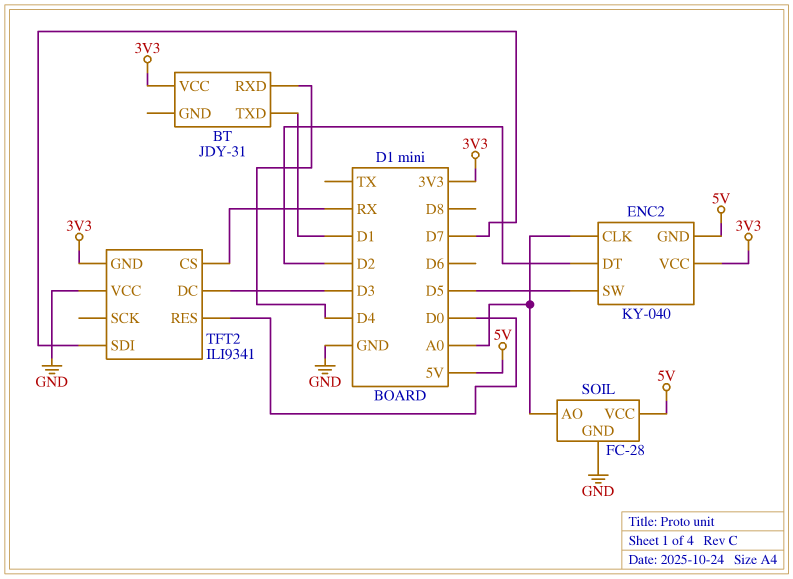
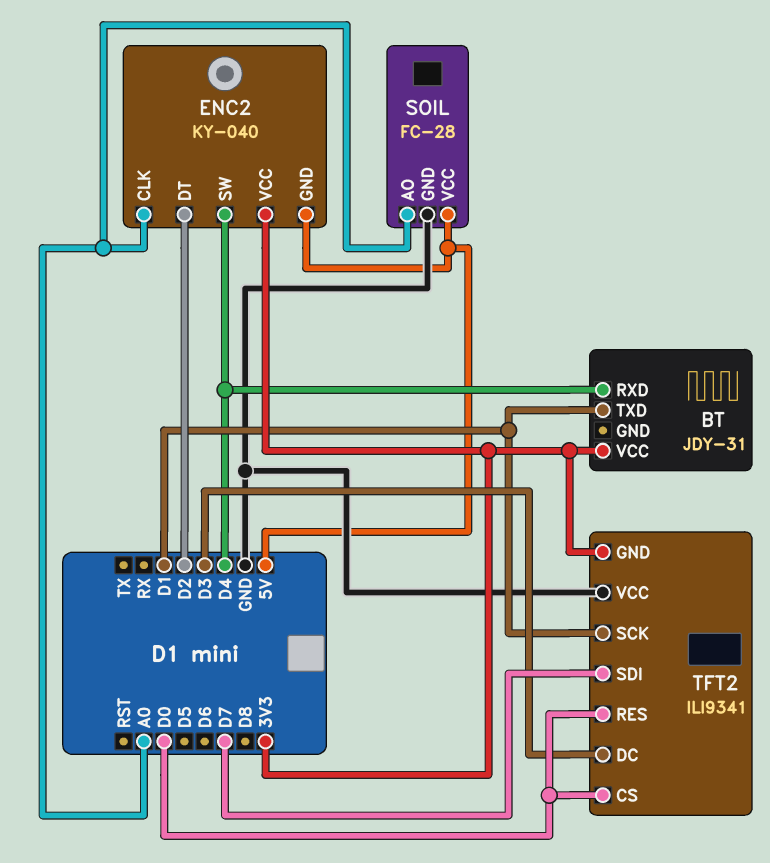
ENC2 pin SW: D5 -> D4
TFT2 pin CS: RX -> D0
TFT2 pin SCK: none -> D1

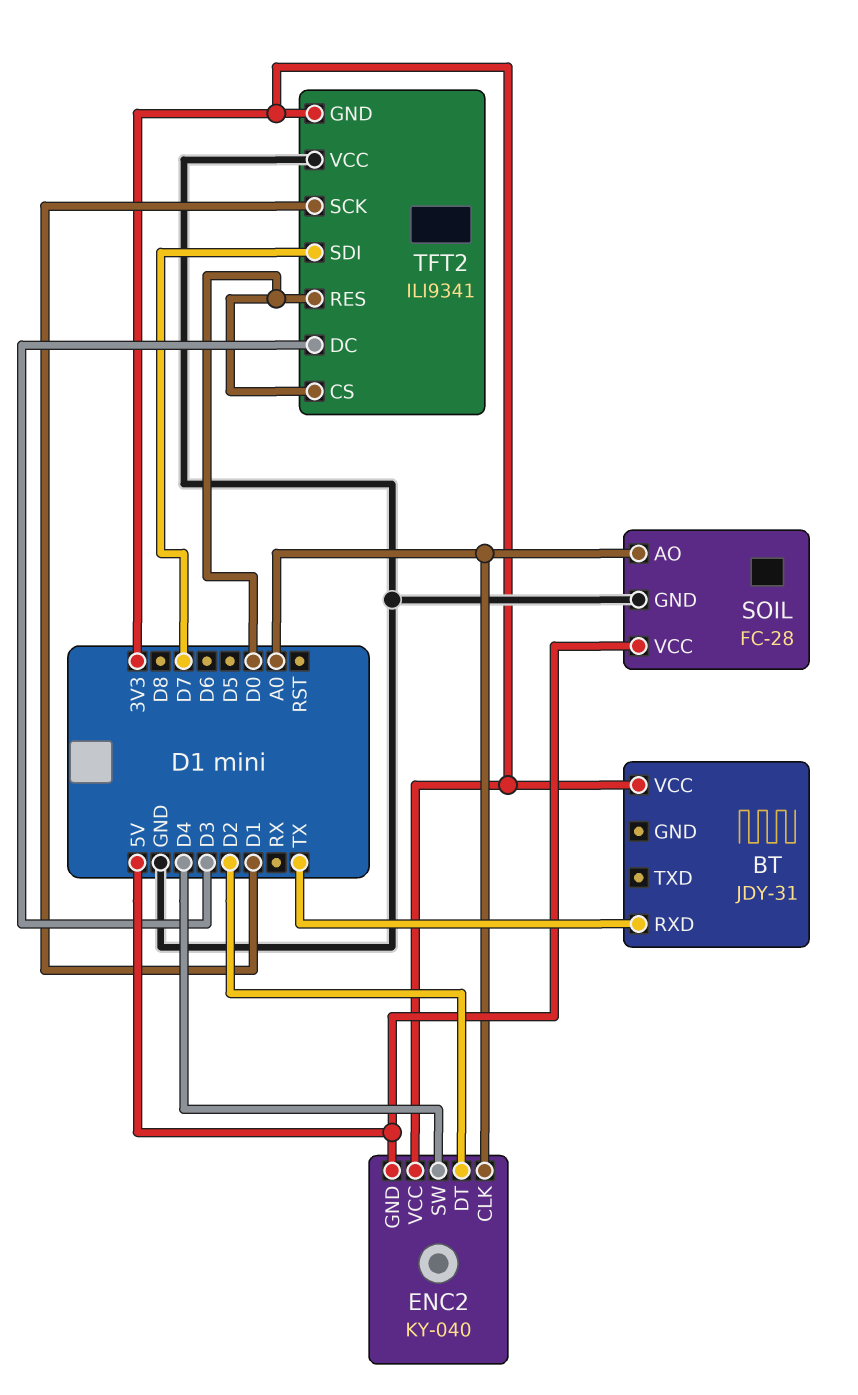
BT pin RXD: D4 -> TX
BT pin TXD: D1 -> none

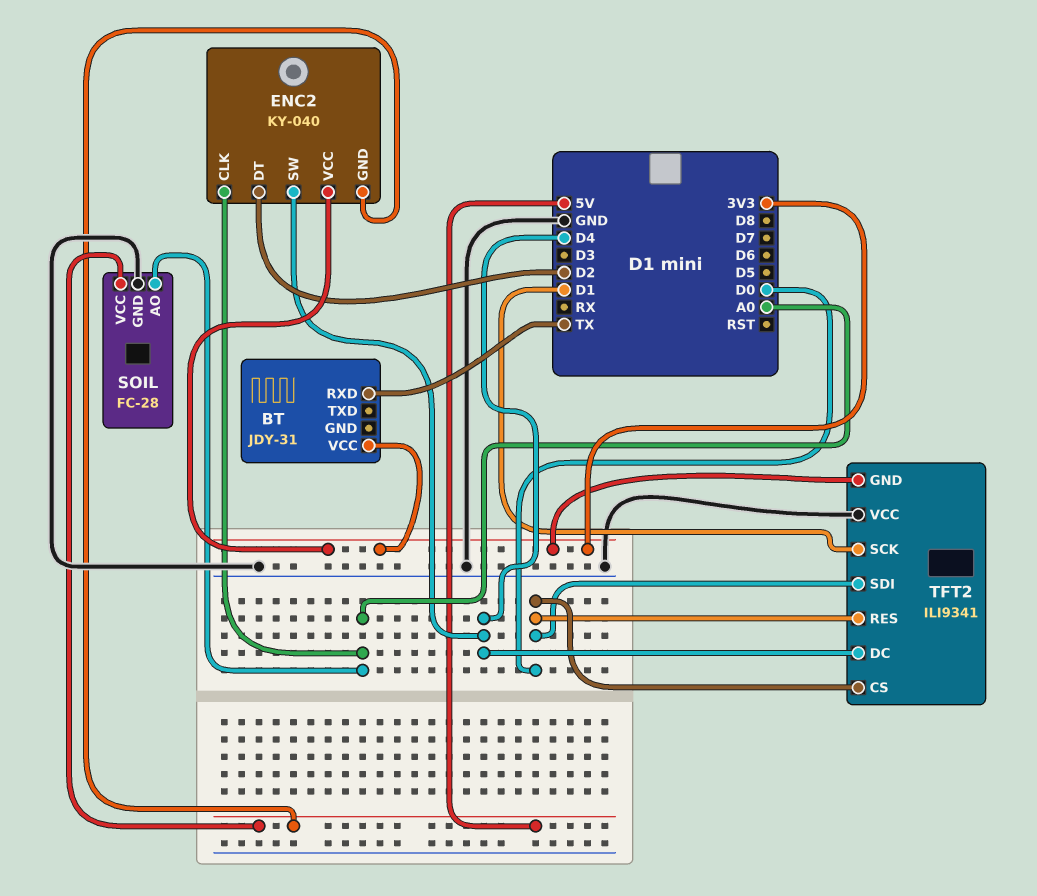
TFT2 pin DC: D3 -> D4
TFT2 pin SDI: D7 -> D0

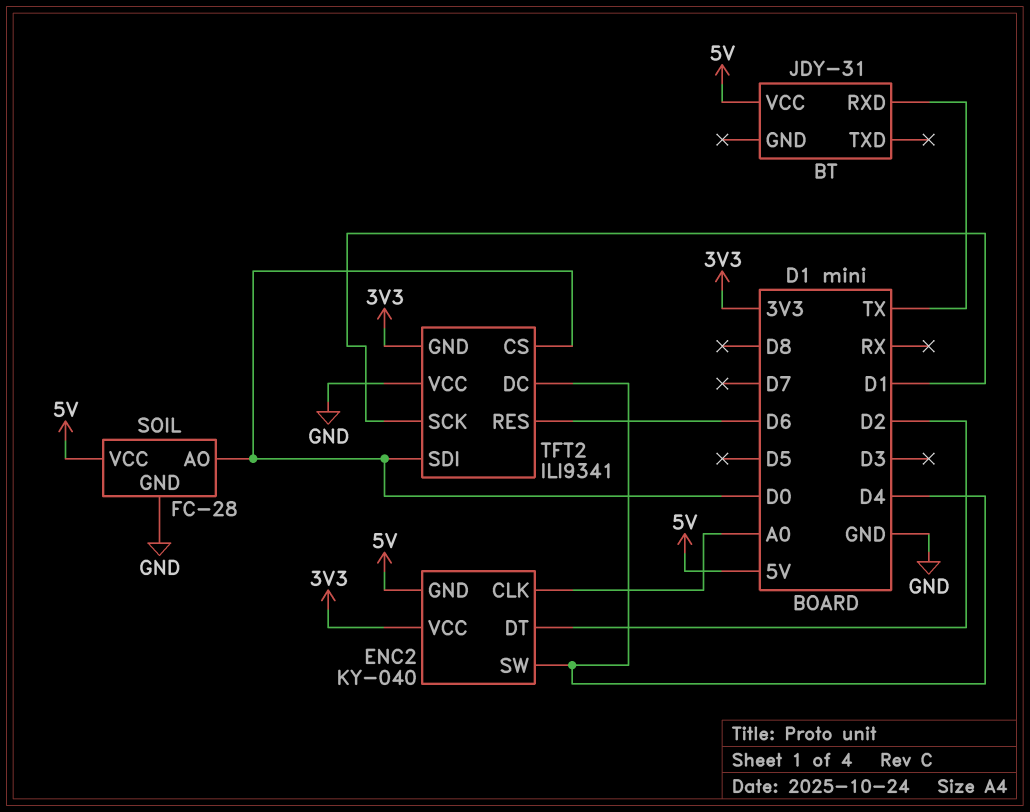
BT pin VCC: 3V3 -> 5V
SOIL pin AO: A0 -> D0
TFT2 pin RES: D0 -> D6

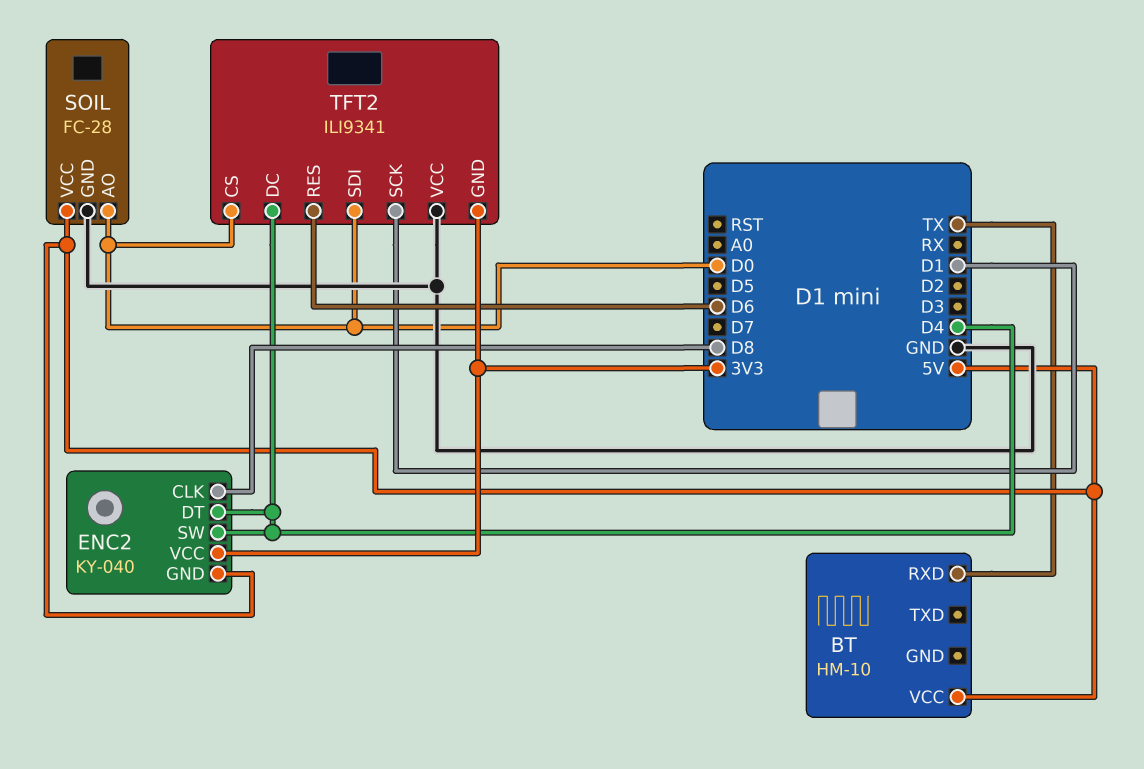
BT: JDY-31 -> HM-10
ENC2 pin CLK: A0 -> D8
ENC2 pin DT: D2 -> D4

